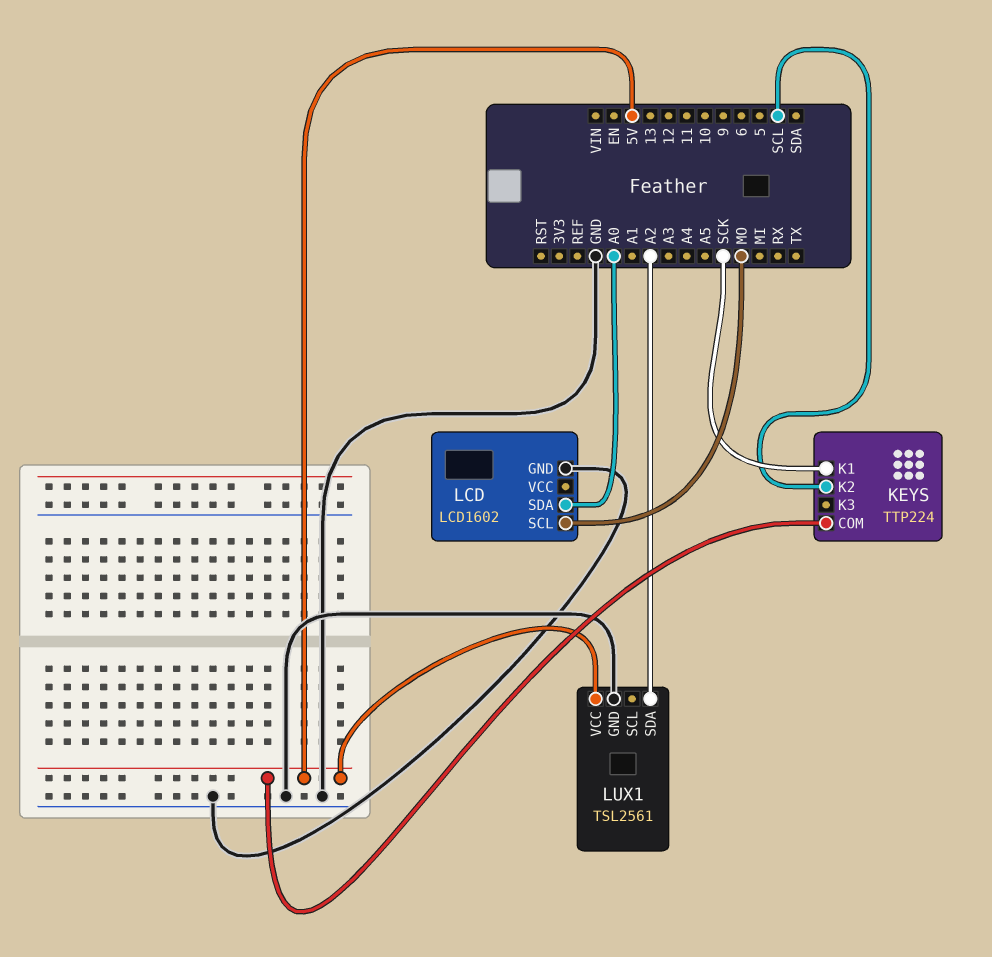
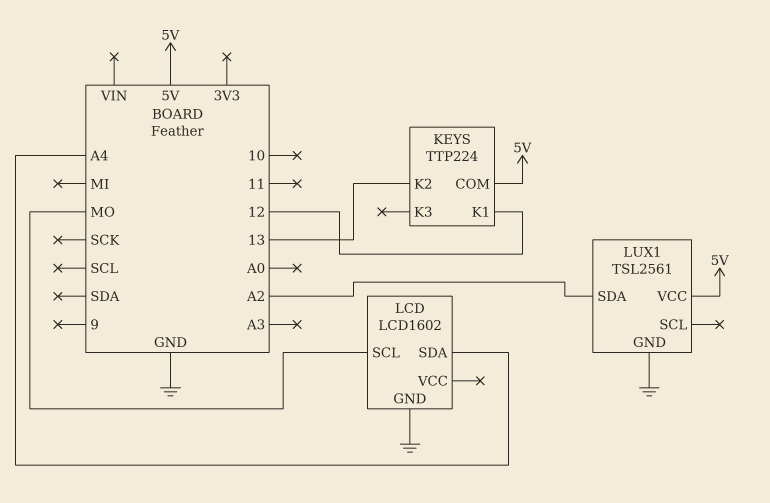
KEYS pin K1: SCK -> 12
KEYS pin K2: SCL -> 13
LCD pin SDA: A0 -> A4

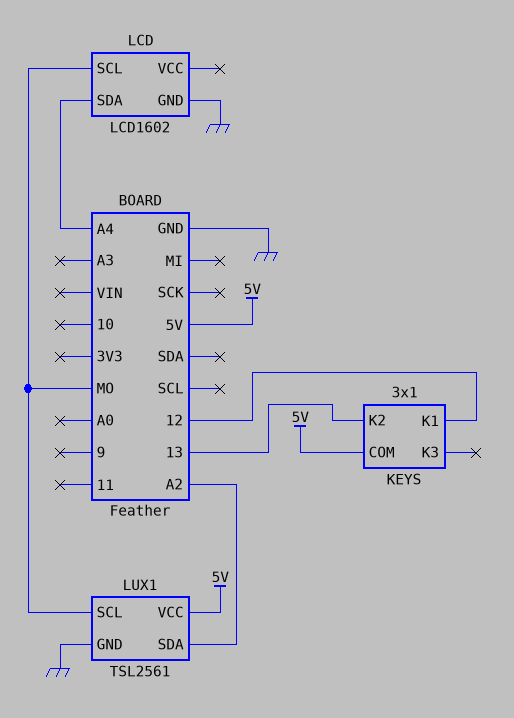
KEYS: TTP224 -> 3x1
LUX1 pin SCL: none -> MO

